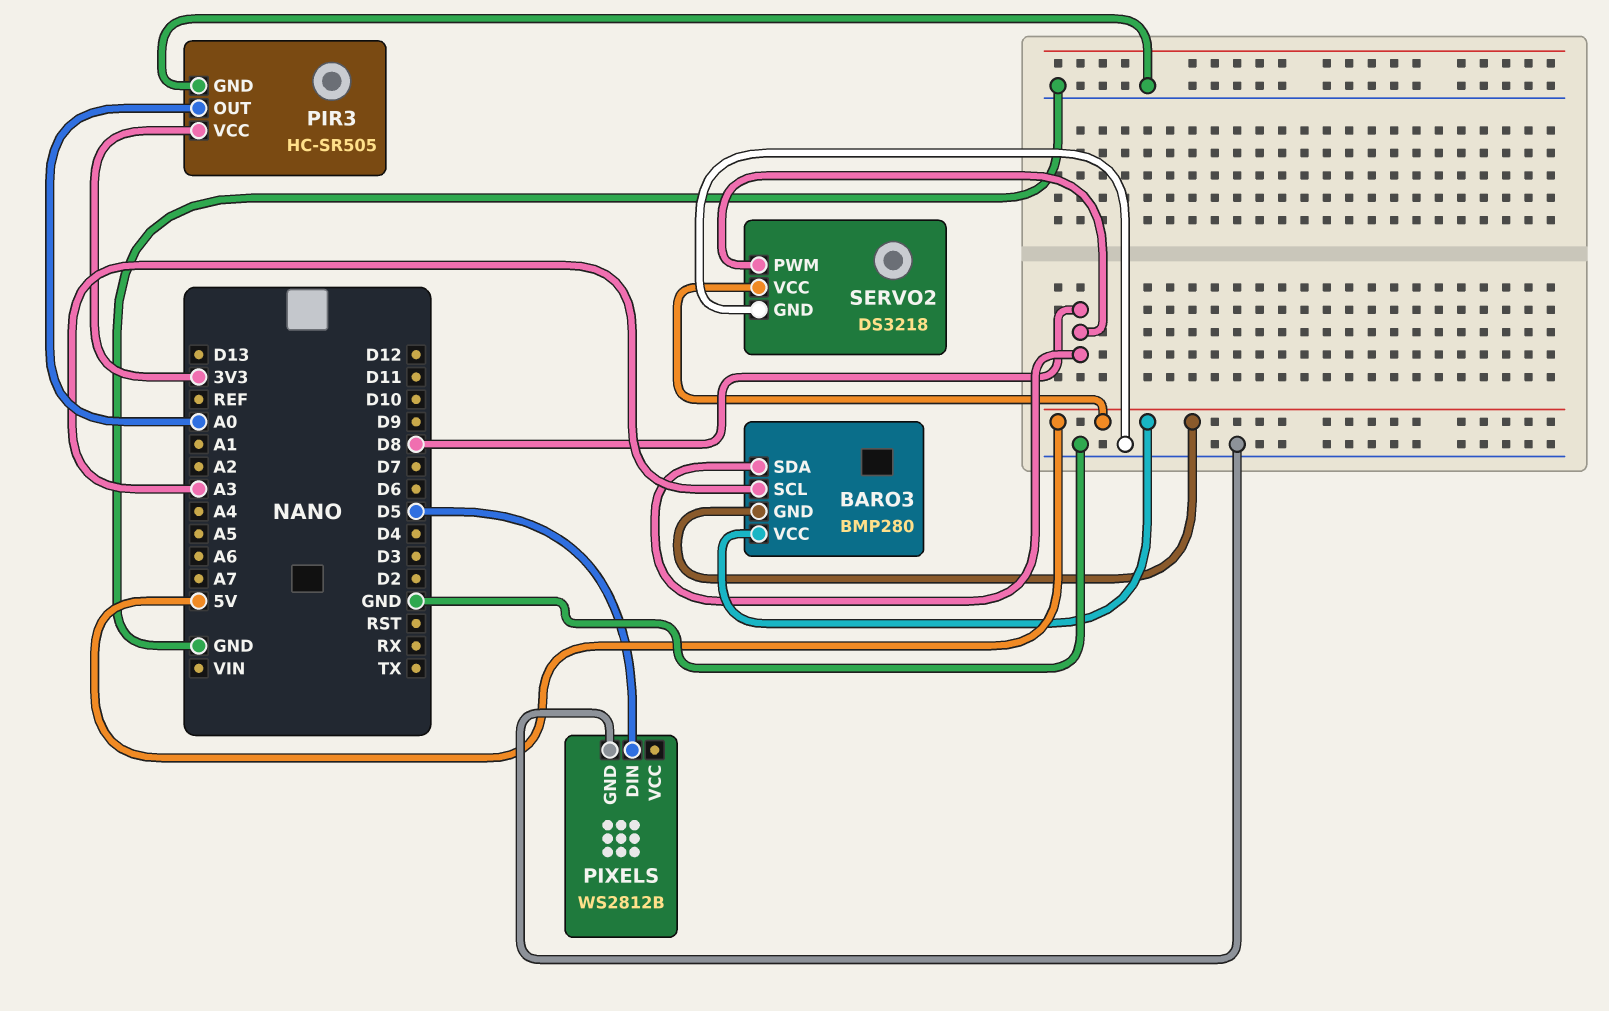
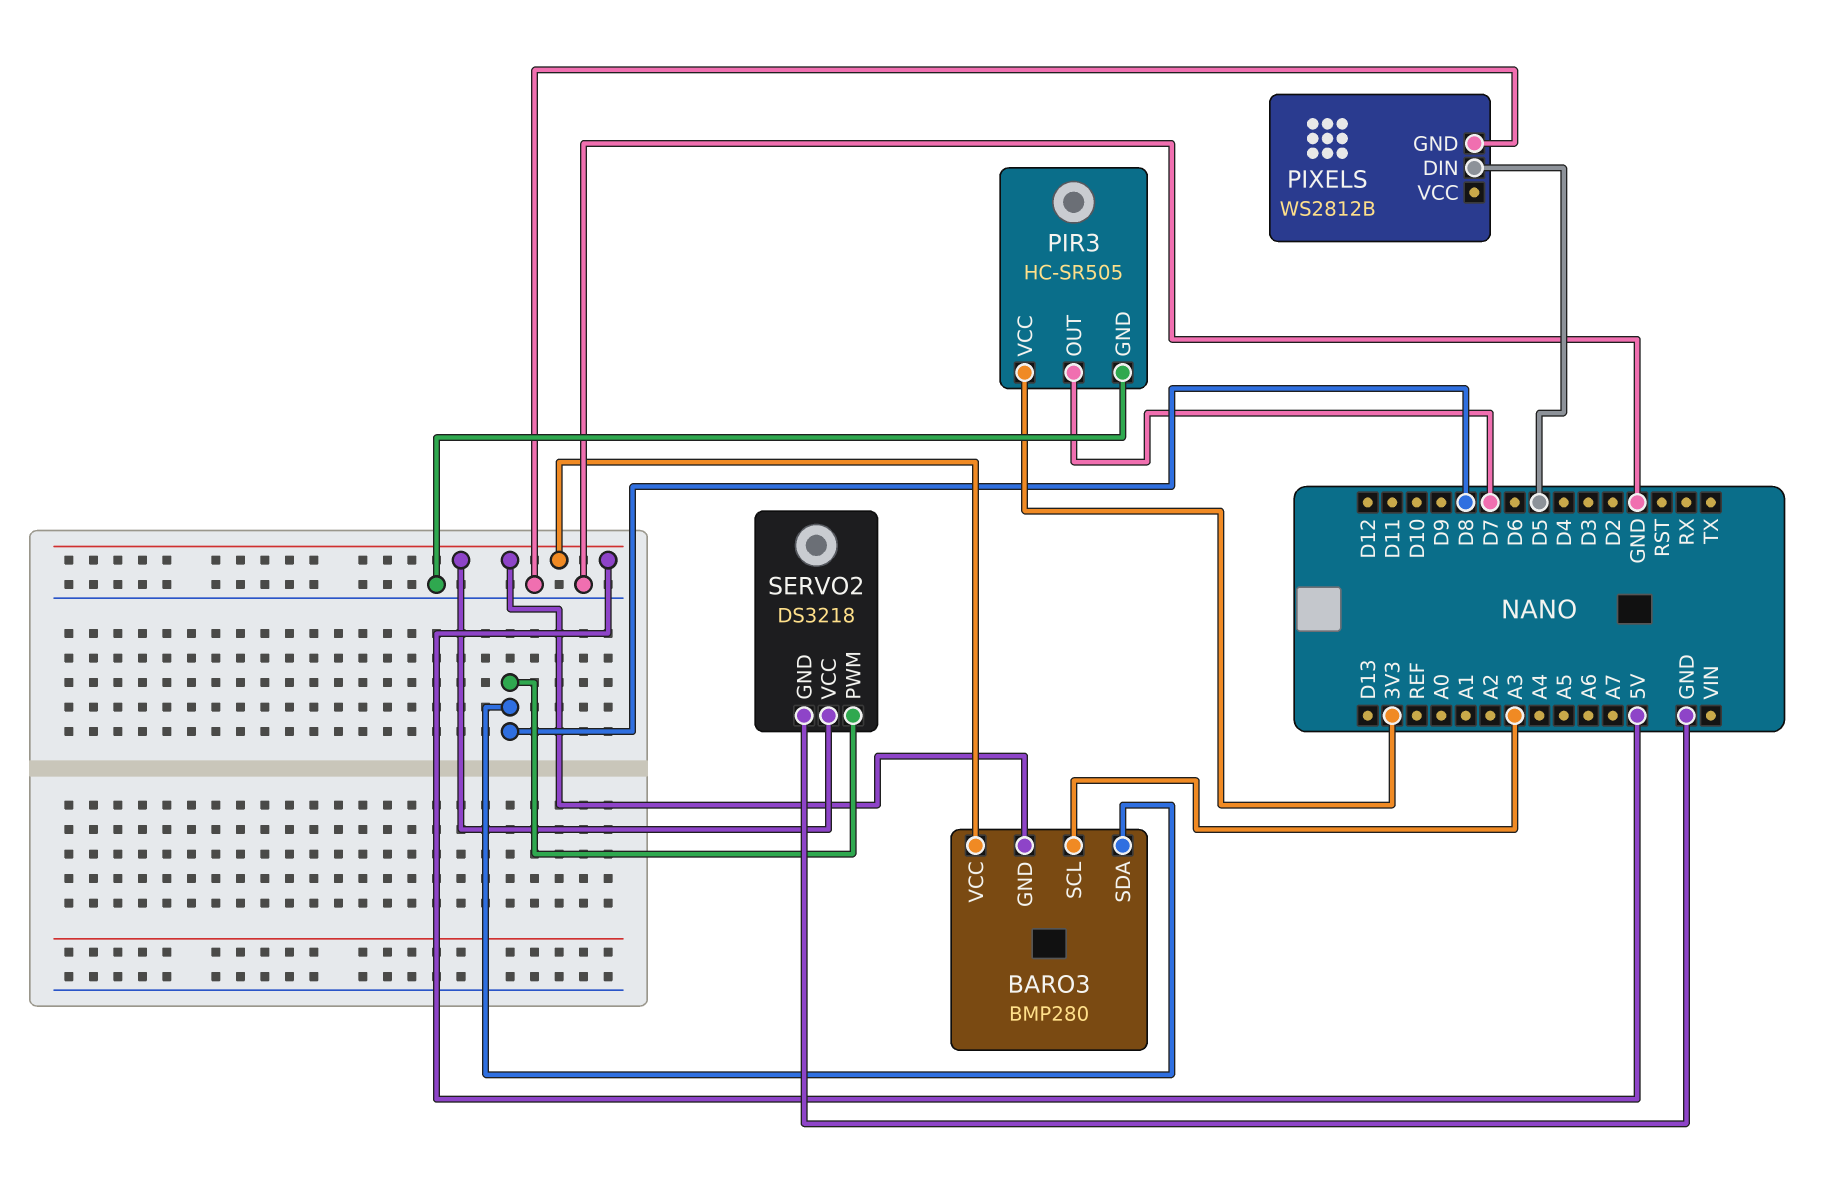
PIR3 pin OUT: A0 -> D7

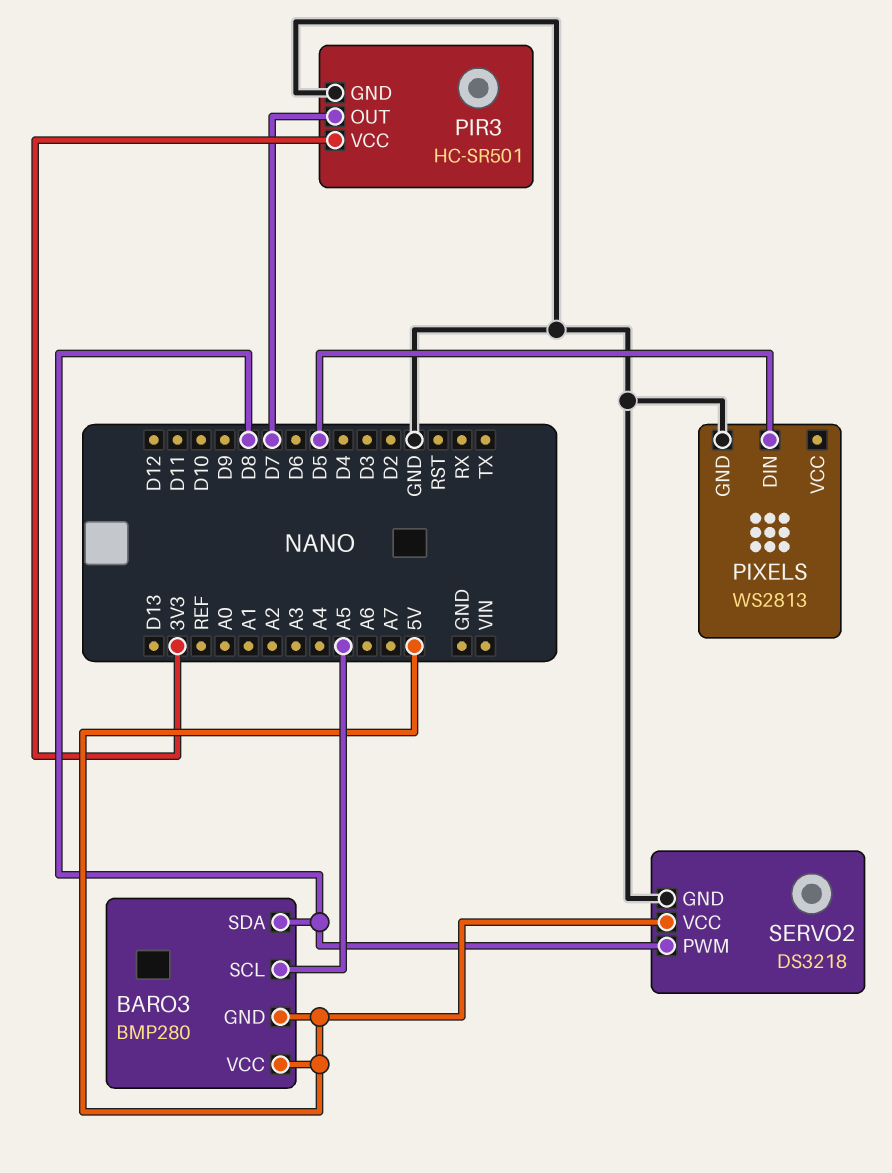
BARO3 pin SCL: A3 -> A5
PIR3: HC-SR505 -> HC-SR501
PIXELS: WS2812B -> WS2813

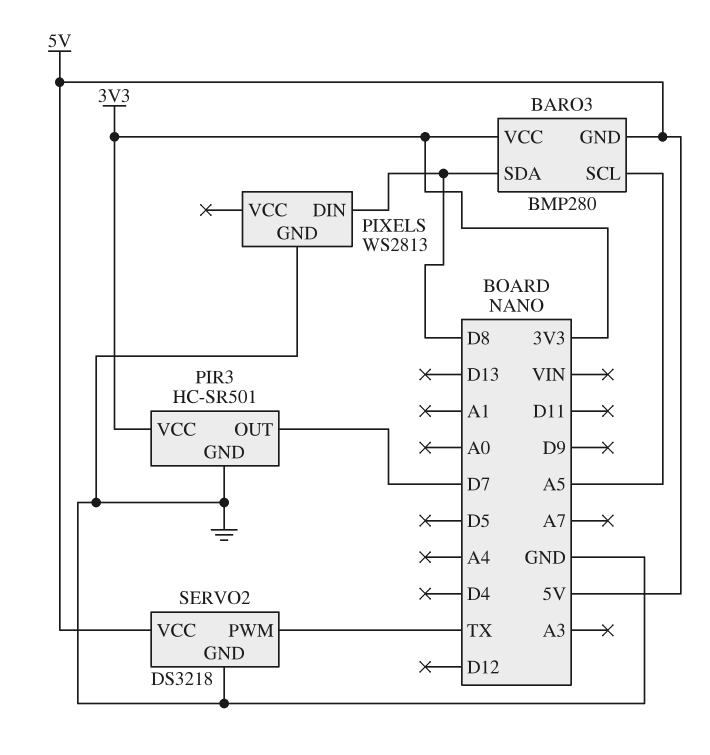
BARO3 pin VCC: 5V -> 3V3
PIXELS pin DIN: D5 -> D8
SERVO2 pin PWM: D8 -> TX

